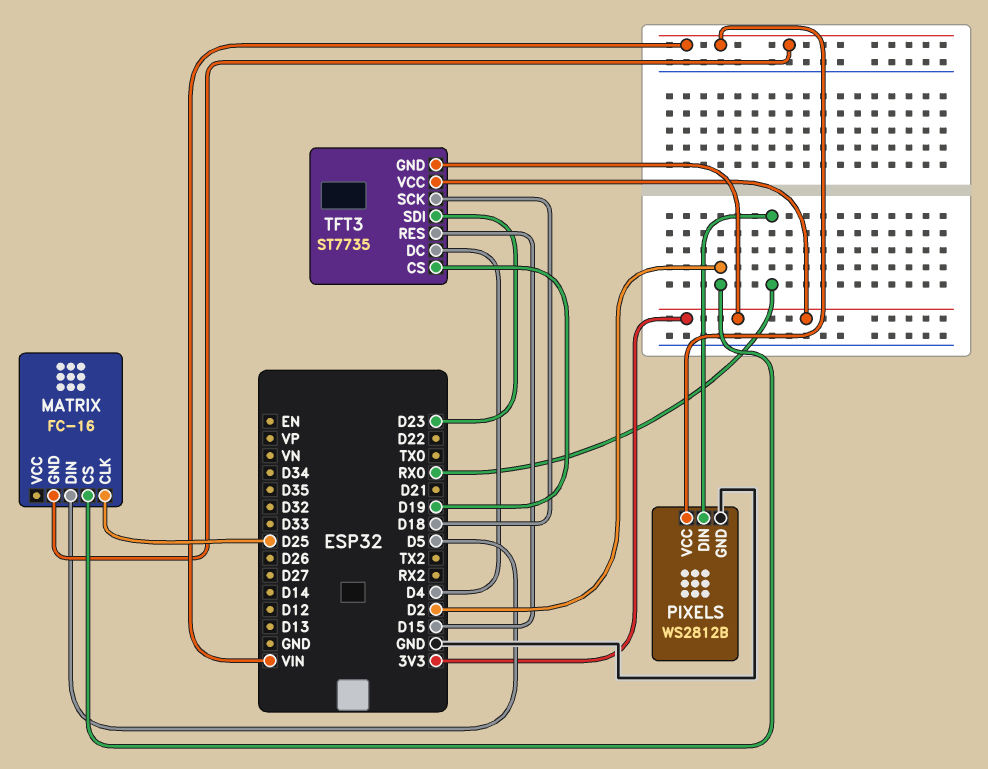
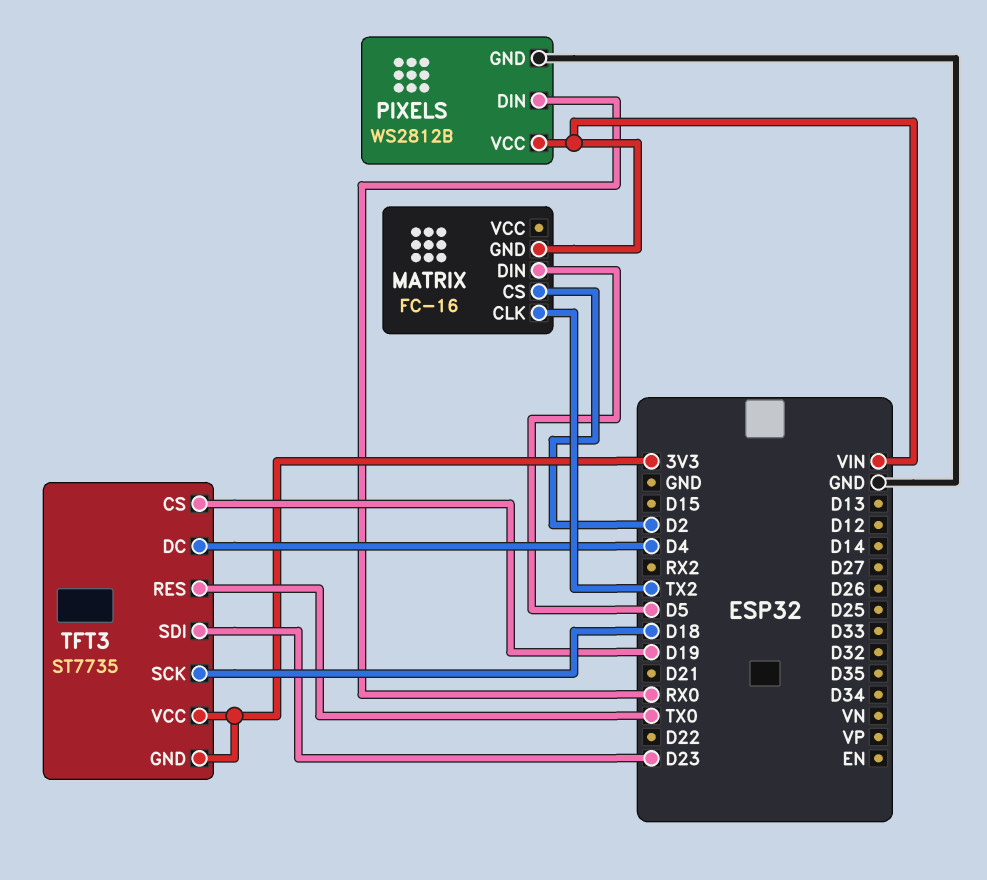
MATRIX pin CLK: D25 -> TX2
TFT3 pin RES: D15 -> TX0

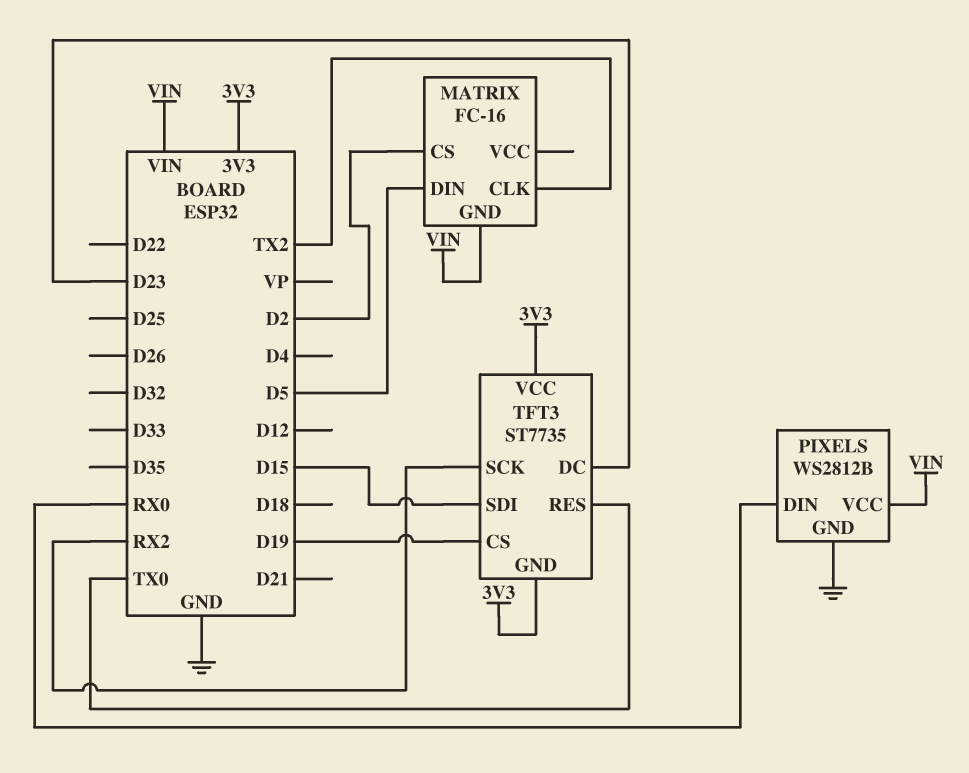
TFT3 pin DC: D4 -> D23
TFT3 pin SCK: D18 -> RX2
TFT3 pin SDI: D23 -> D15

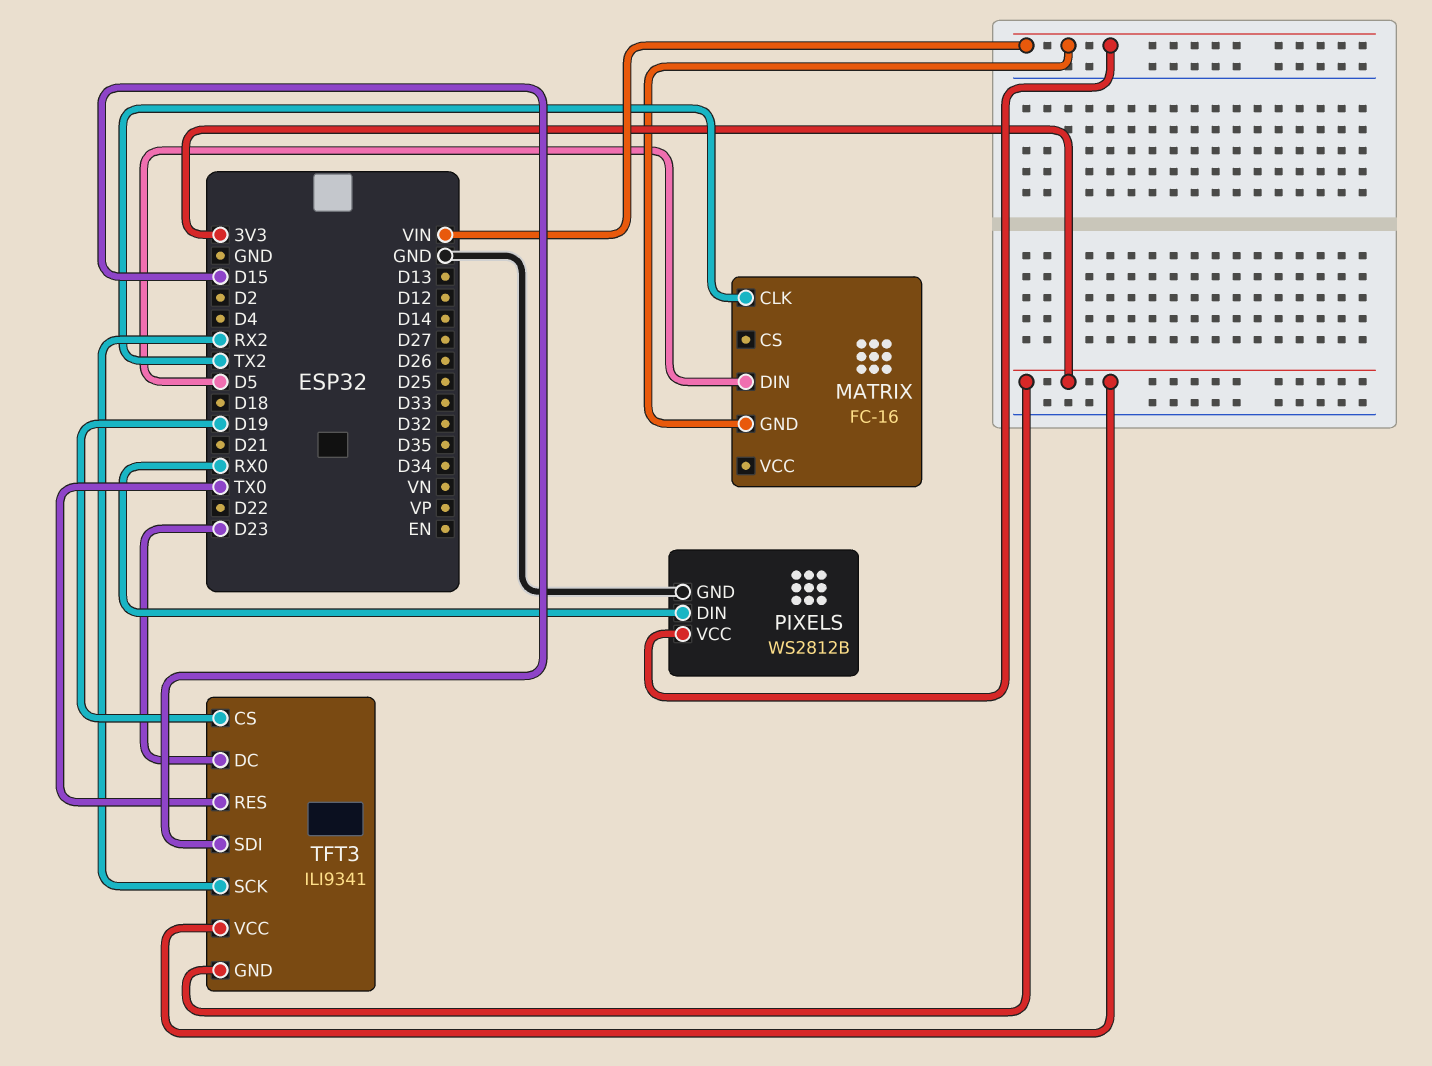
MATRIX pin CS: D2 -> none
TFT3: ST7735 -> ILI9341

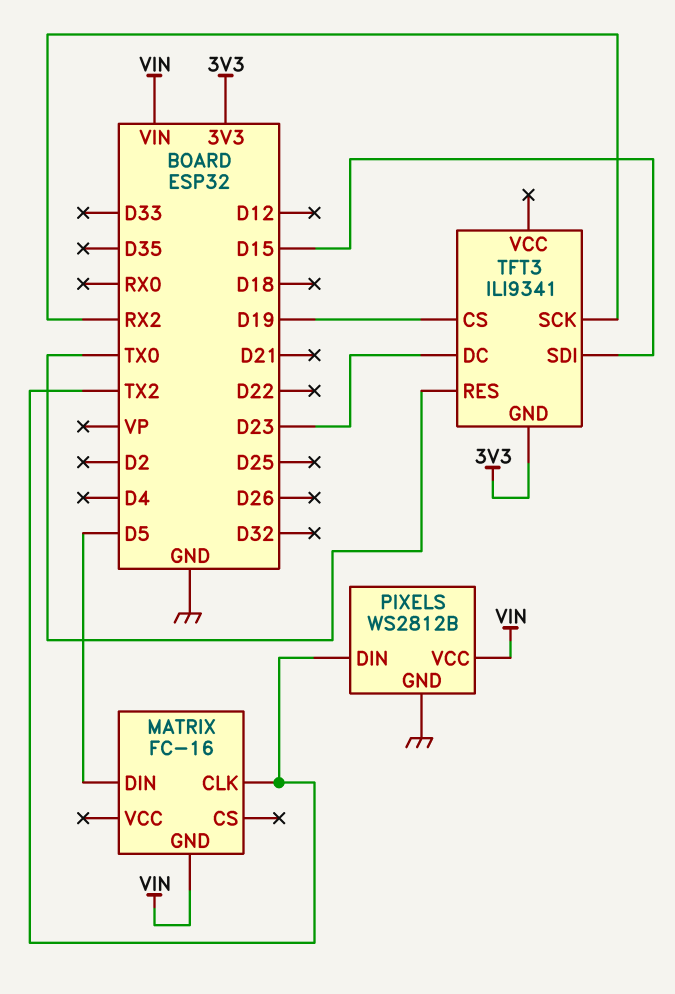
PIXELS pin DIN: RX0 -> TX2
TFT3 pin VCC: 3V3 -> none

